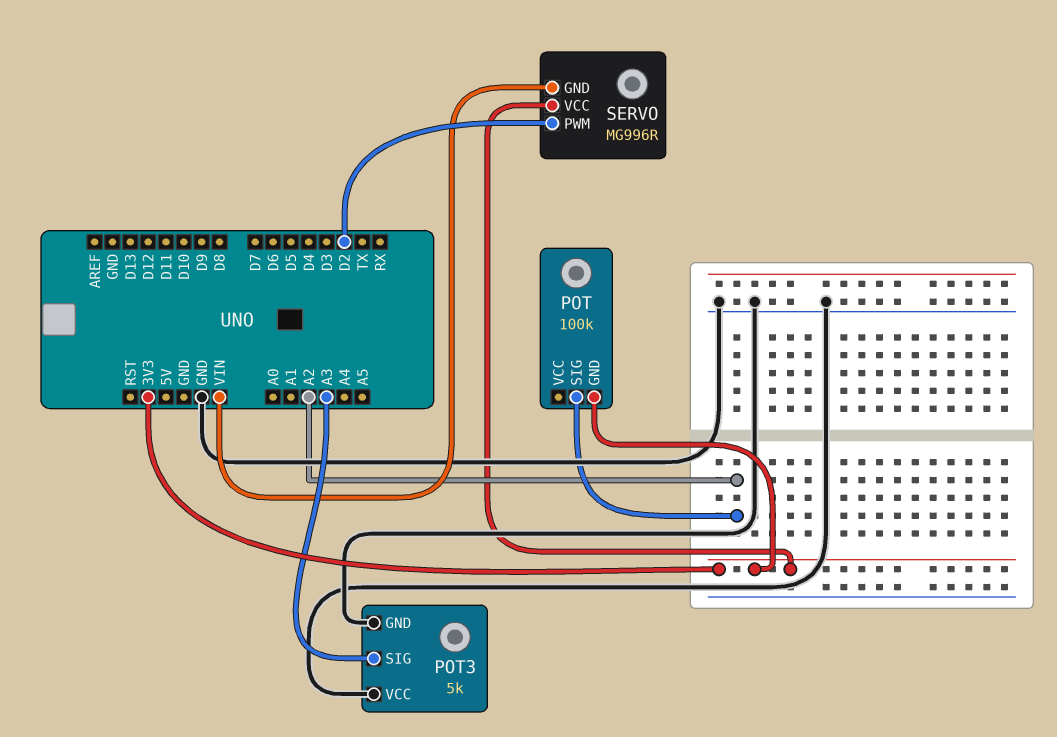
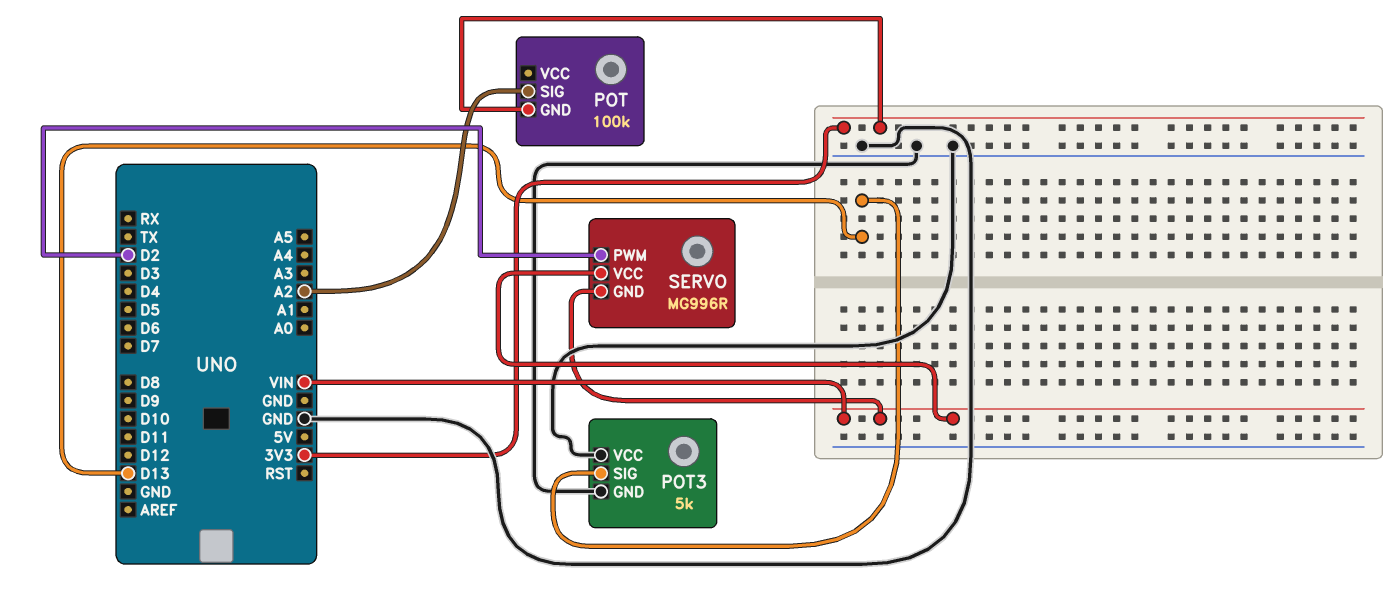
POT3 pin SIG: A3 -> D13
SERVO pin VCC: 3V3 -> VIN

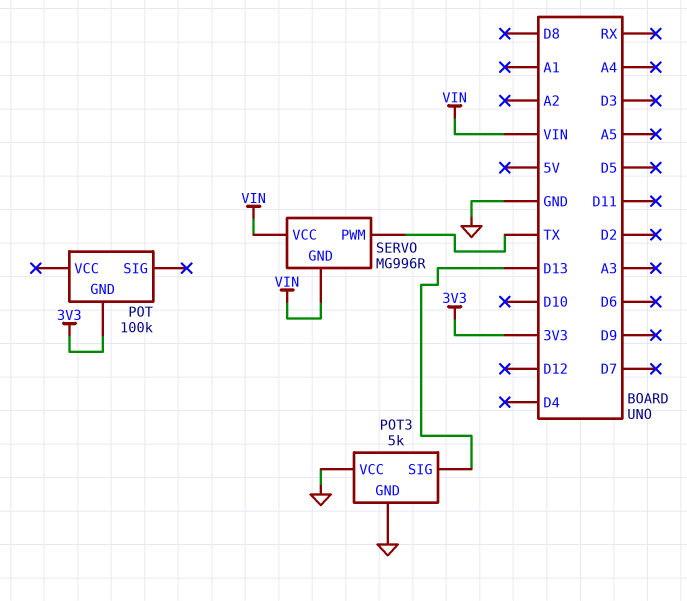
POT pin SIG: A2 -> none
SERVO pin PWM: D2 -> TX

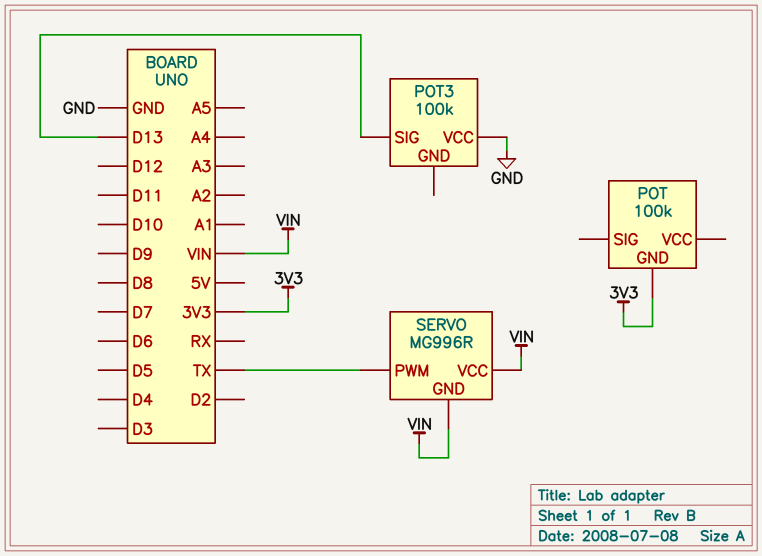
POT3: 5k -> 100k
POT3 pin GND: GND -> none

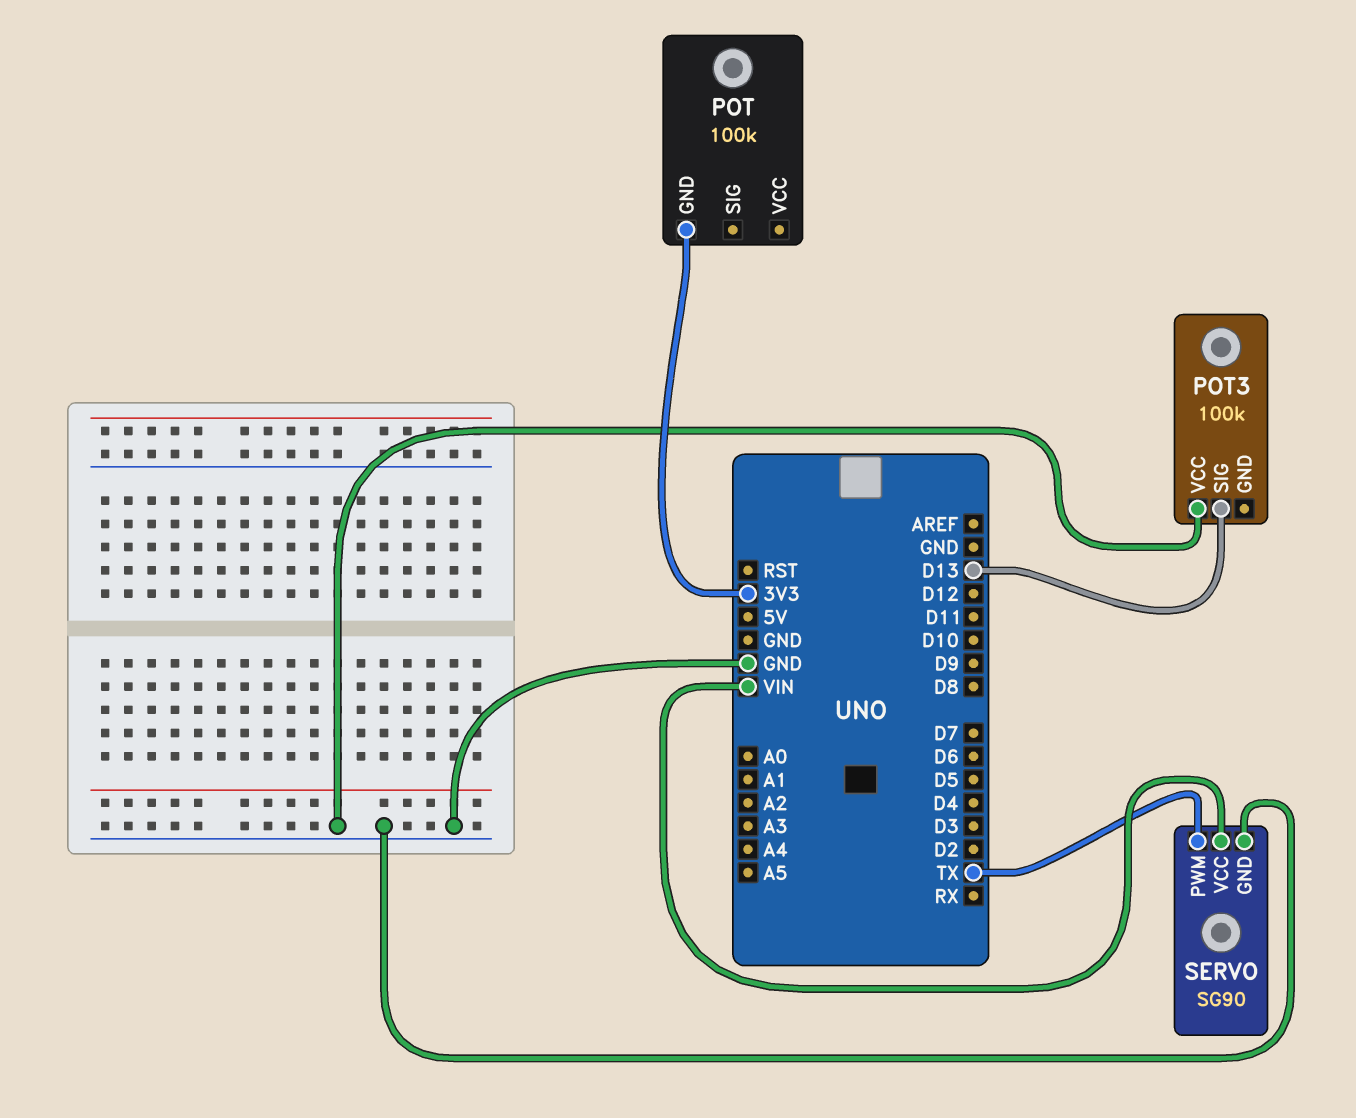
SERVO: MG996R -> SG90
SERVO pin GND: VIN -> GND

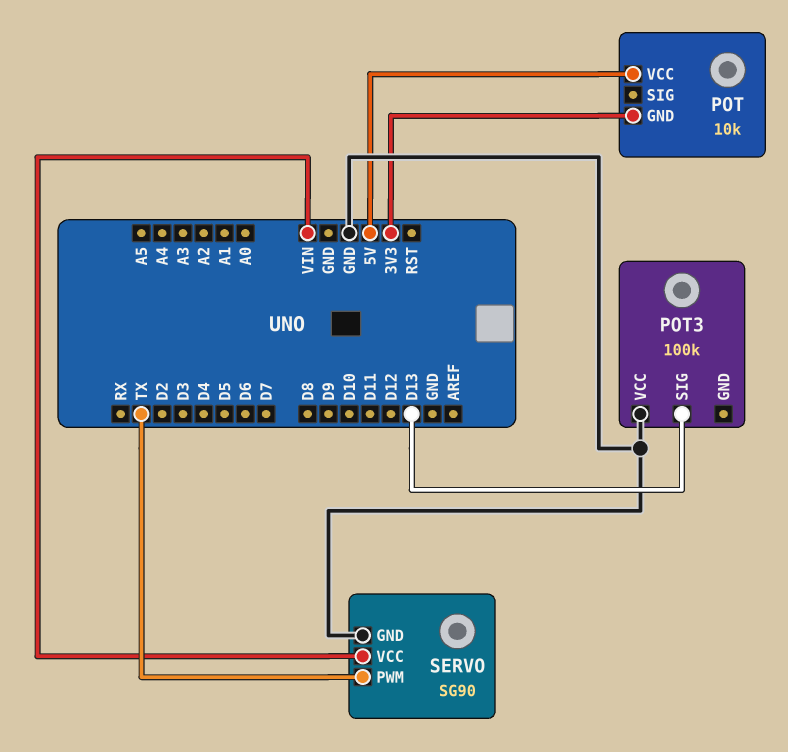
POT: 100k -> 10k
POT pin VCC: none -> 5V

